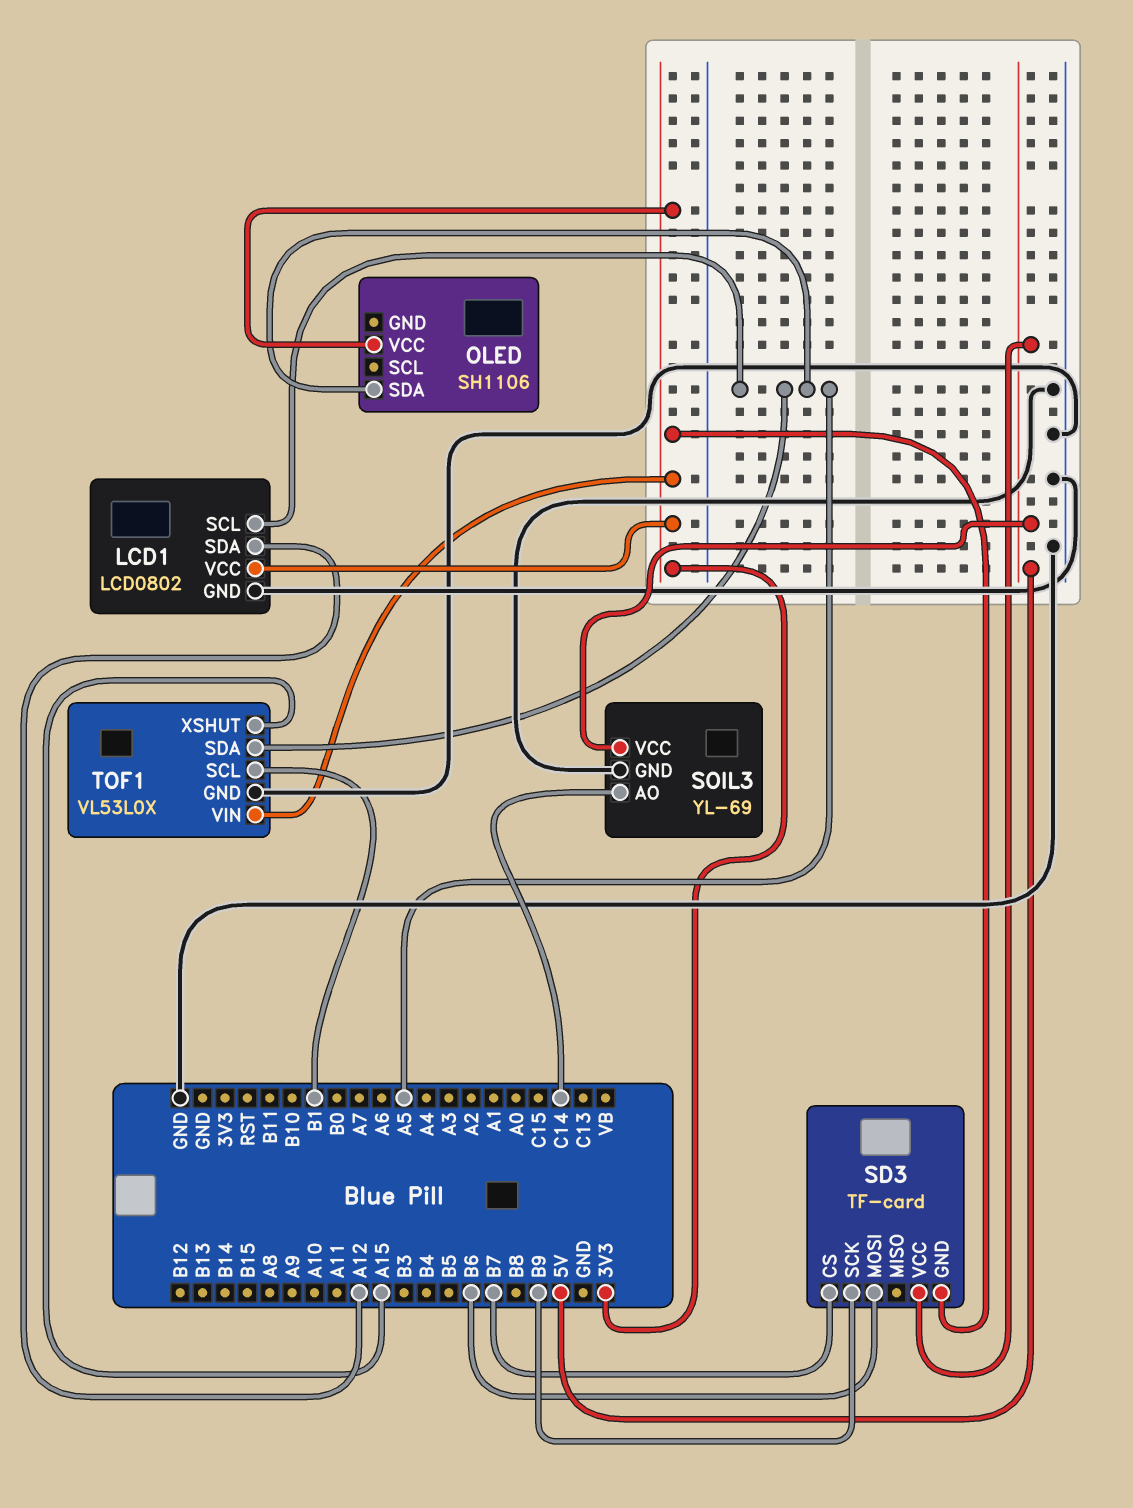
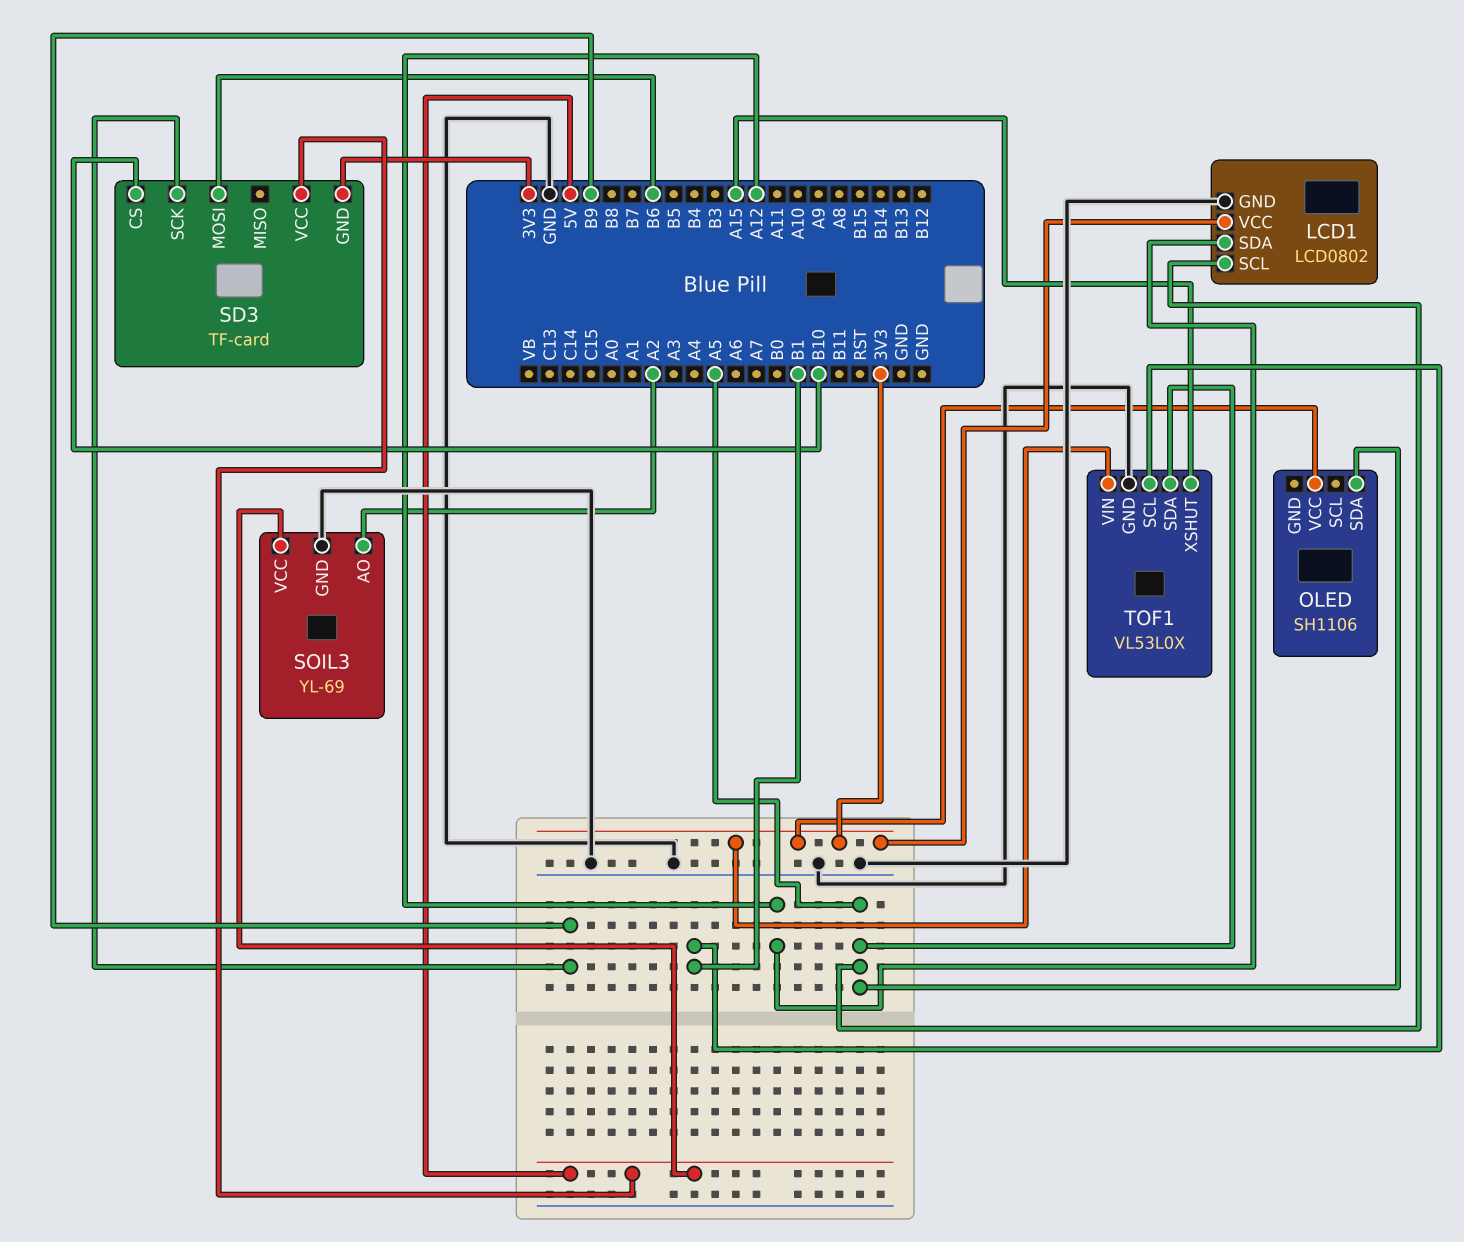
SD3 pin CS: B7 -> B10
SOIL3 pin AO: C14 -> A2

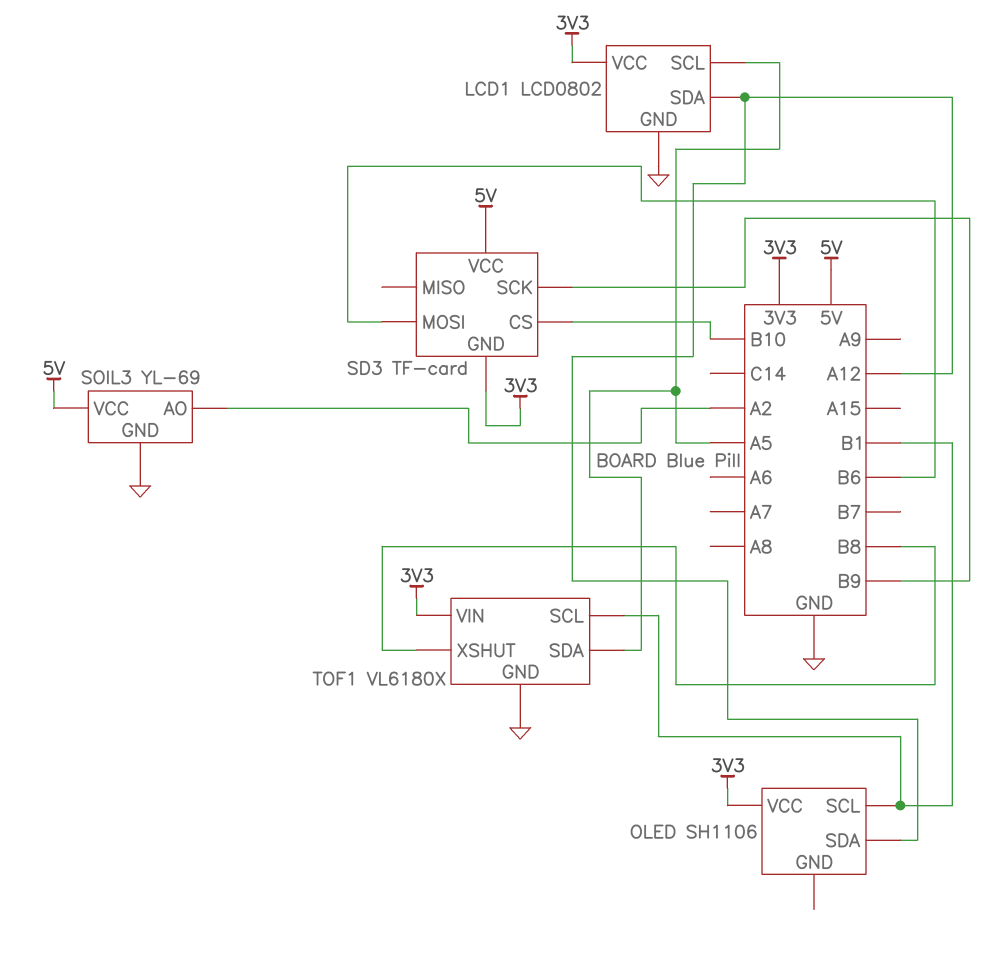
OLED pin SCL: none -> B1
OLED pin SDA: A5 -> A12
TOF1: VL53L0X -> VL6180X
TOF1 pin XSHUT: A15 -> B8

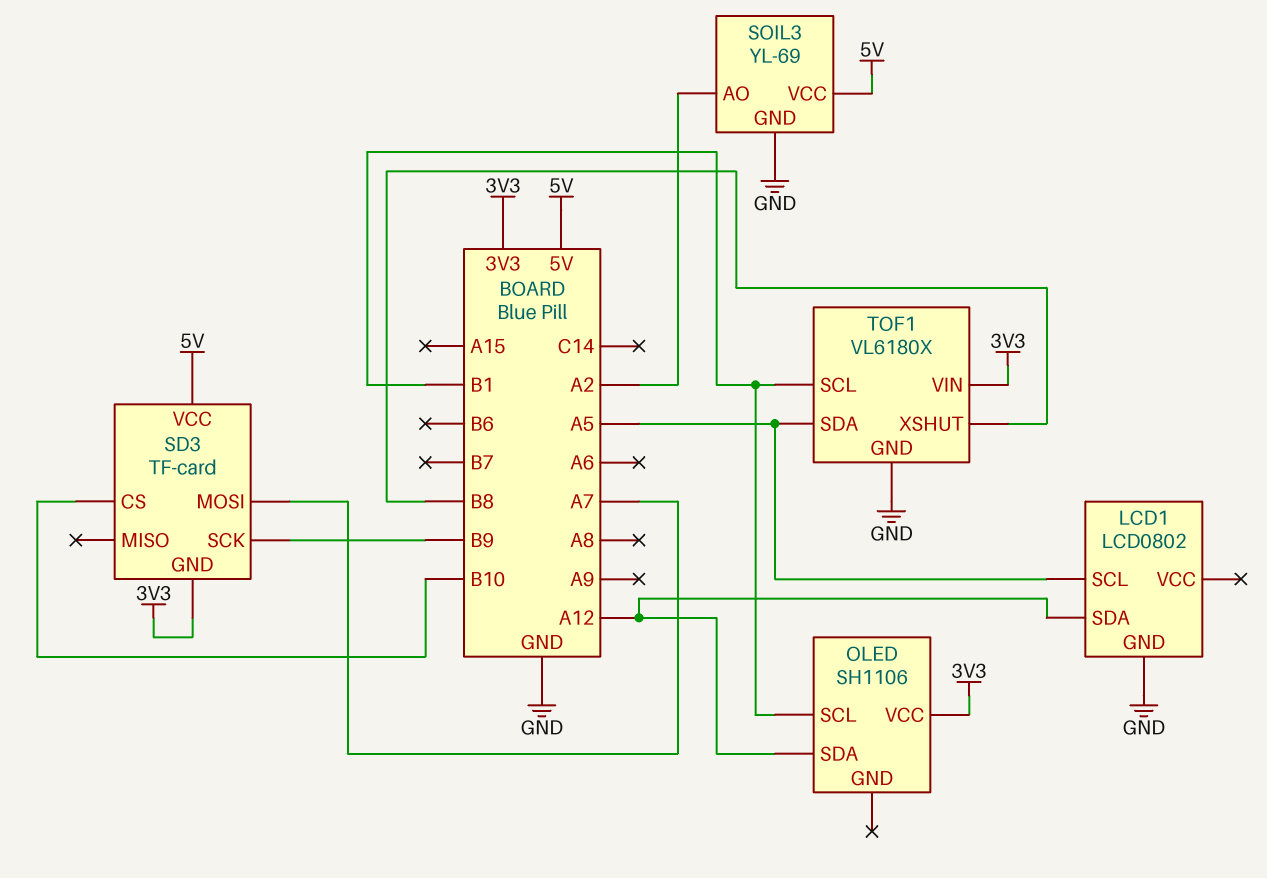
LCD1 pin VCC: 3V3 -> none
SD3 pin MOSI: B6 -> A7

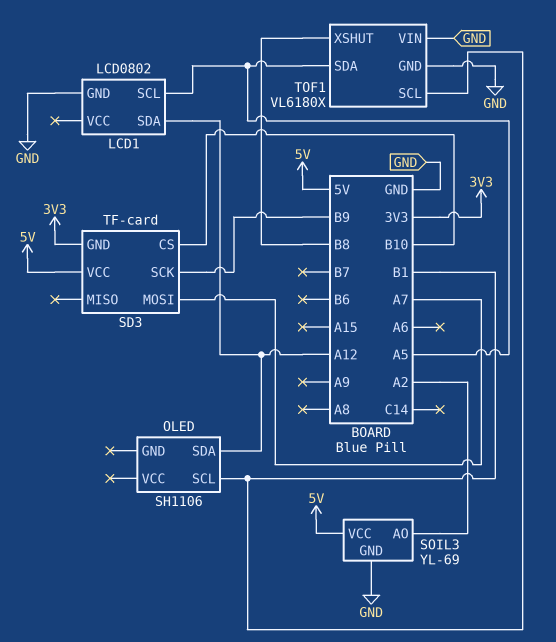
OLED pin VCC: 3V3 -> none
TOF1 pin VIN: 3V3 -> GND

